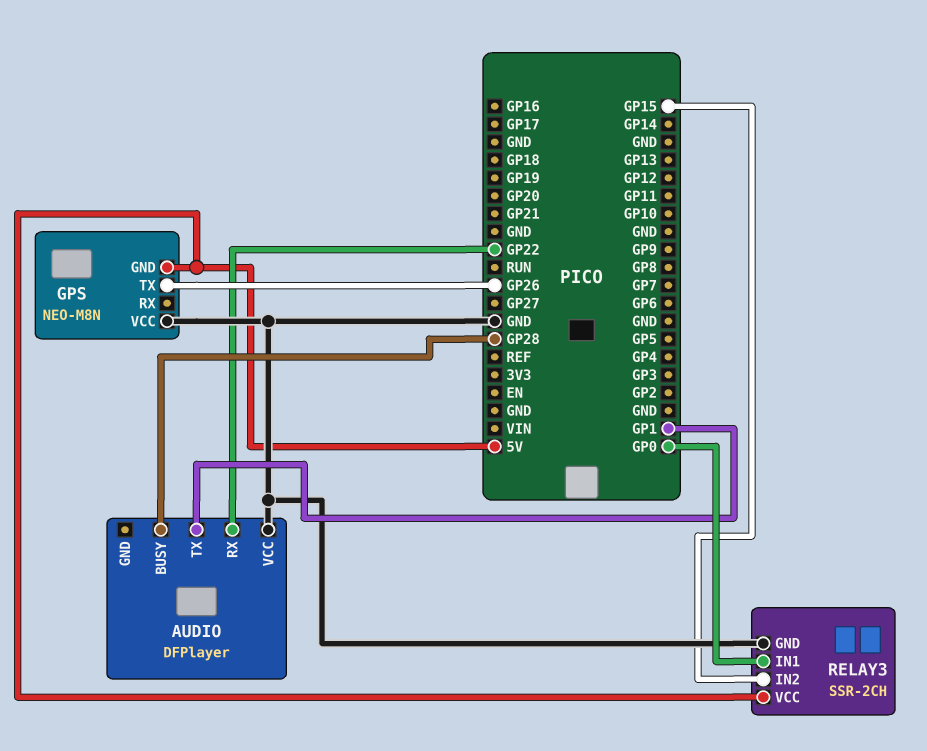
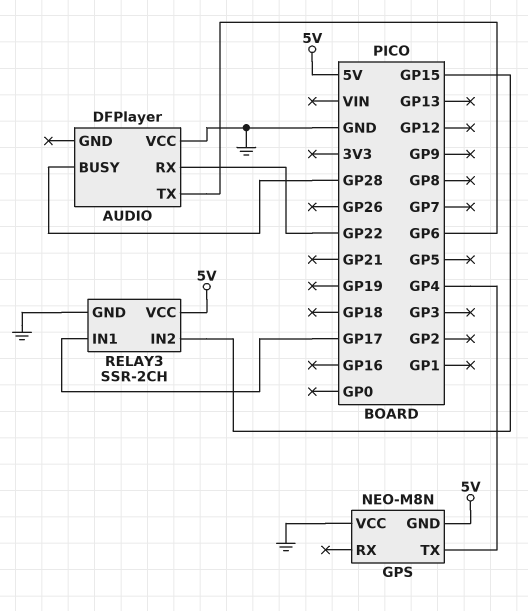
AUDIO pin TX: GP1 -> GP6
GPS pin TX: GP26 -> GP4
RELAY3 pin IN1: GP0 -> GP17

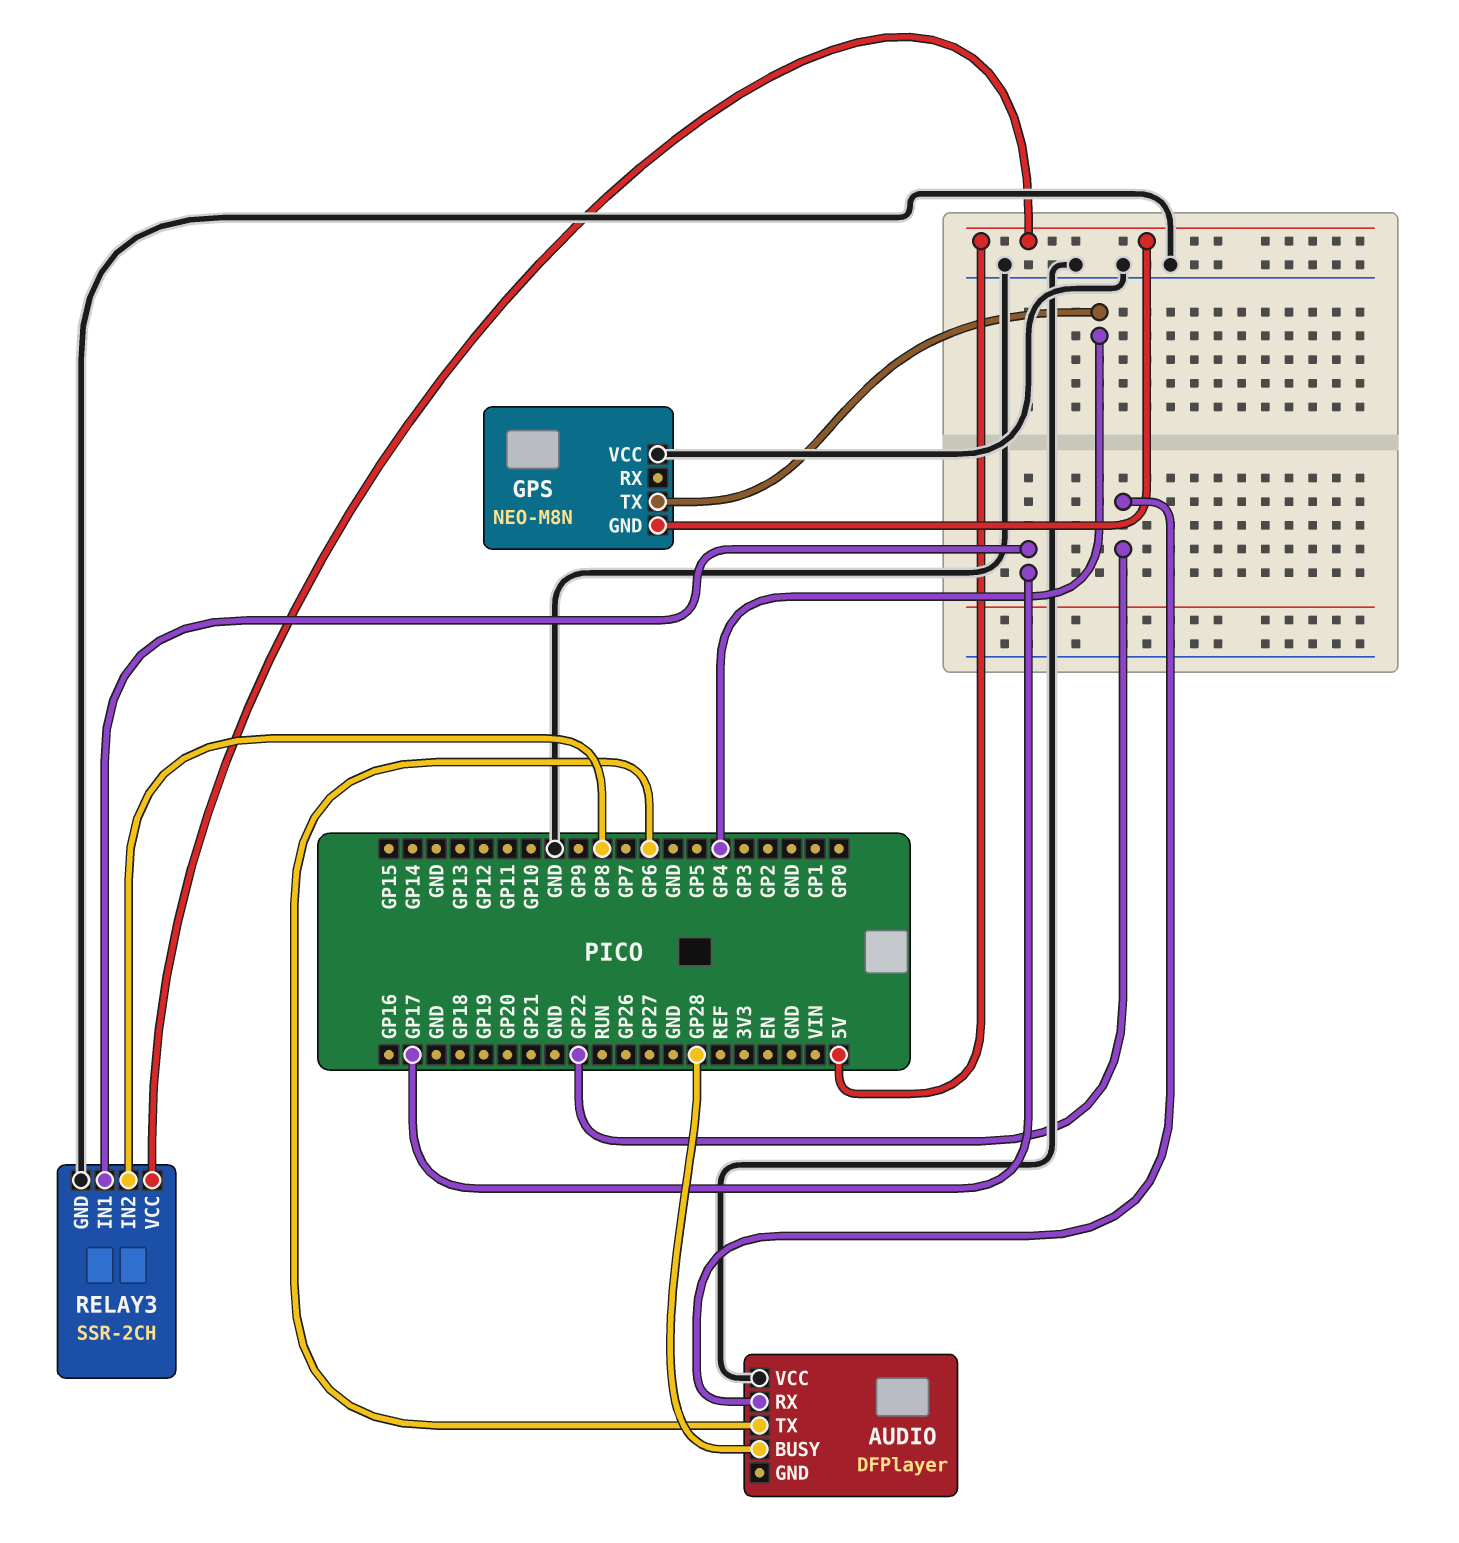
RELAY3 pin IN2: GP15 -> GP8

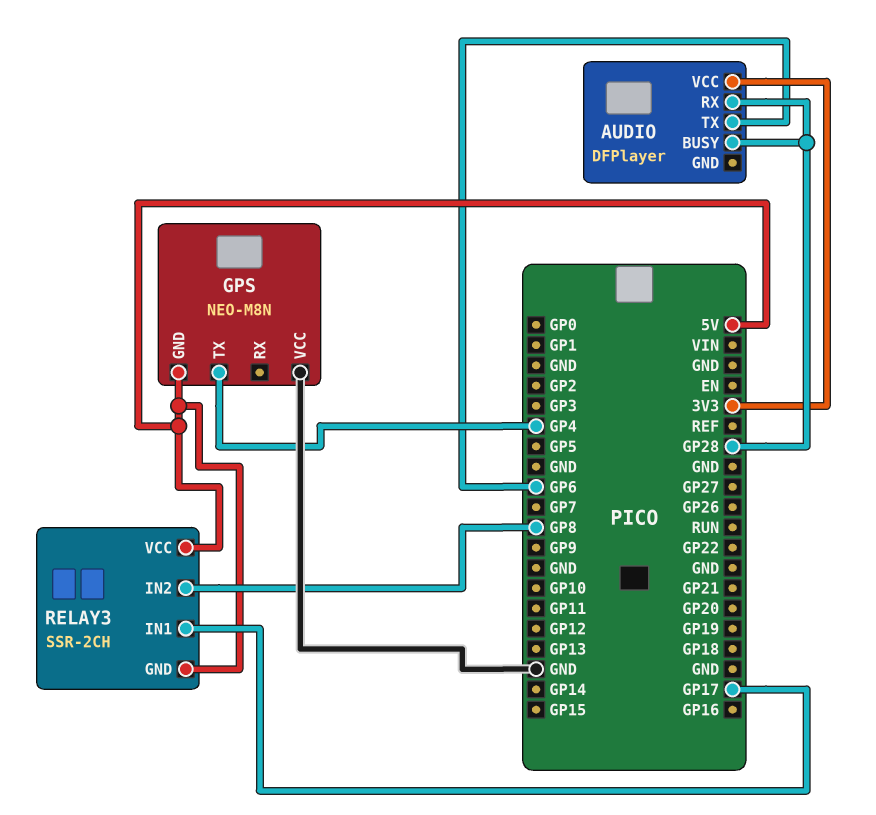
AUDIO pin RX: GP22 -> GP28
AUDIO pin VCC: GND -> 3V3
RELAY3 pin GND: GND -> 5V

